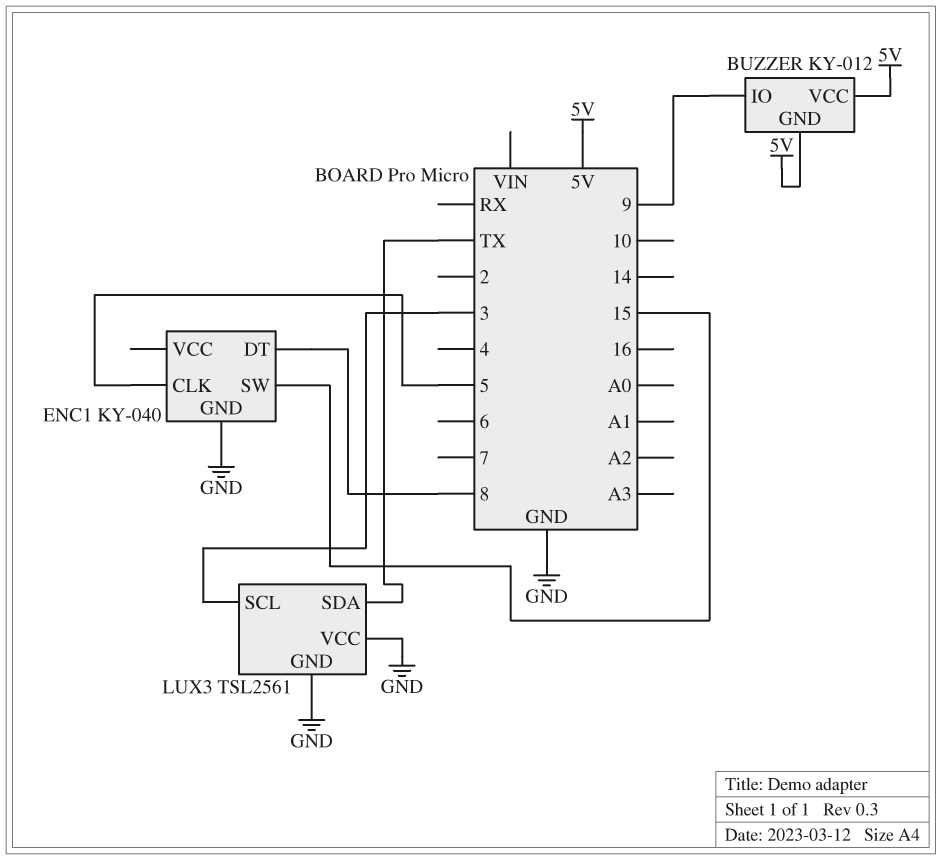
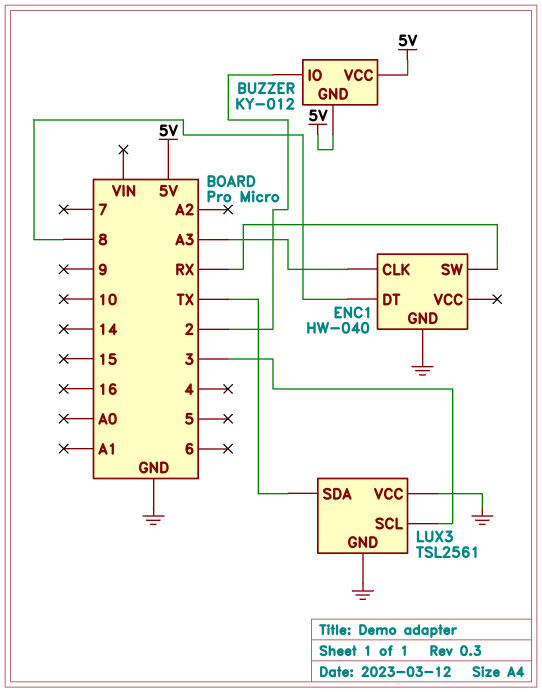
BUZZER pin IO: 9 -> 2
ENC1: KY-040 -> HW-040
ENC1 pin CLK: 5 -> A3
ENC1 pin SW: 15 -> RX

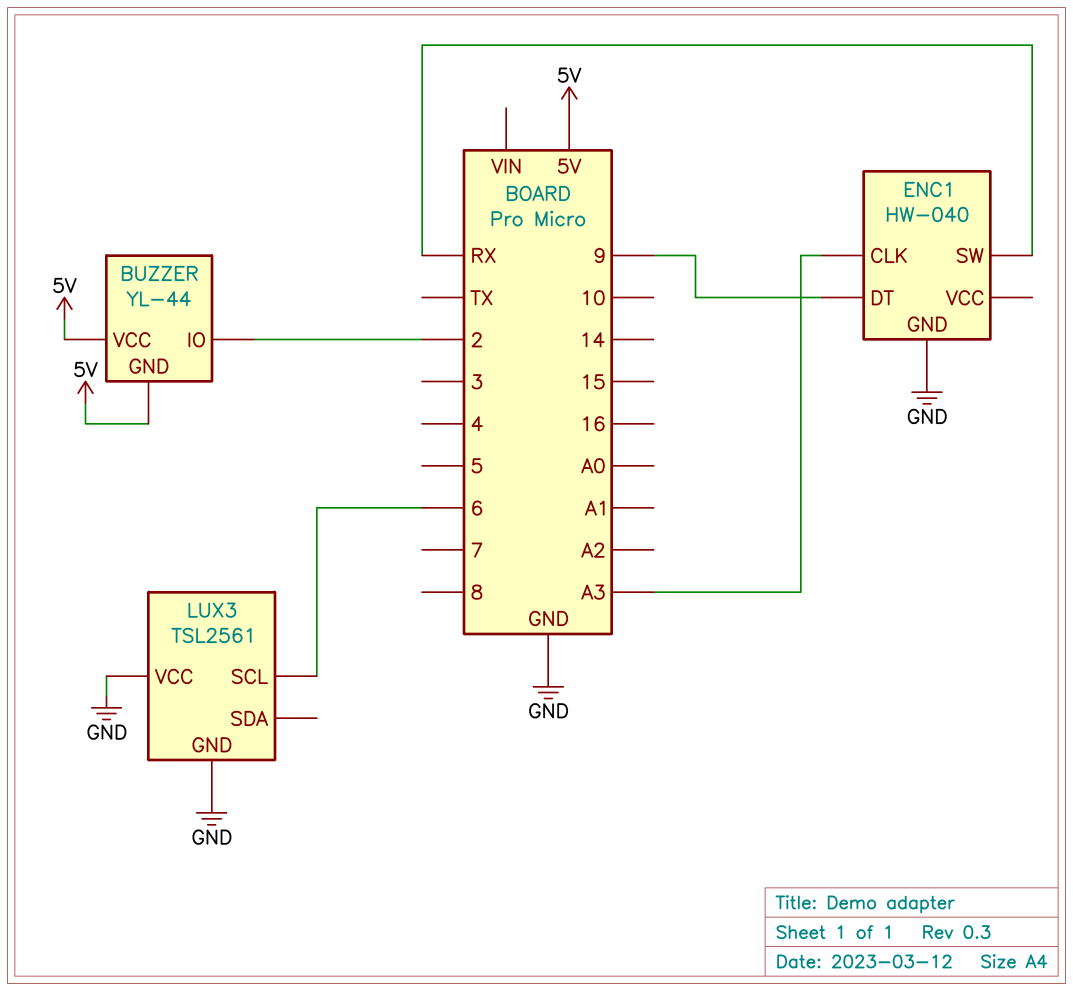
BUZZER: KY-012 -> YL-44
ENC1 pin DT: 8 -> 9
LUX3 pin SCL: 3 -> 6
LUX3 pin SDA: TX -> none

